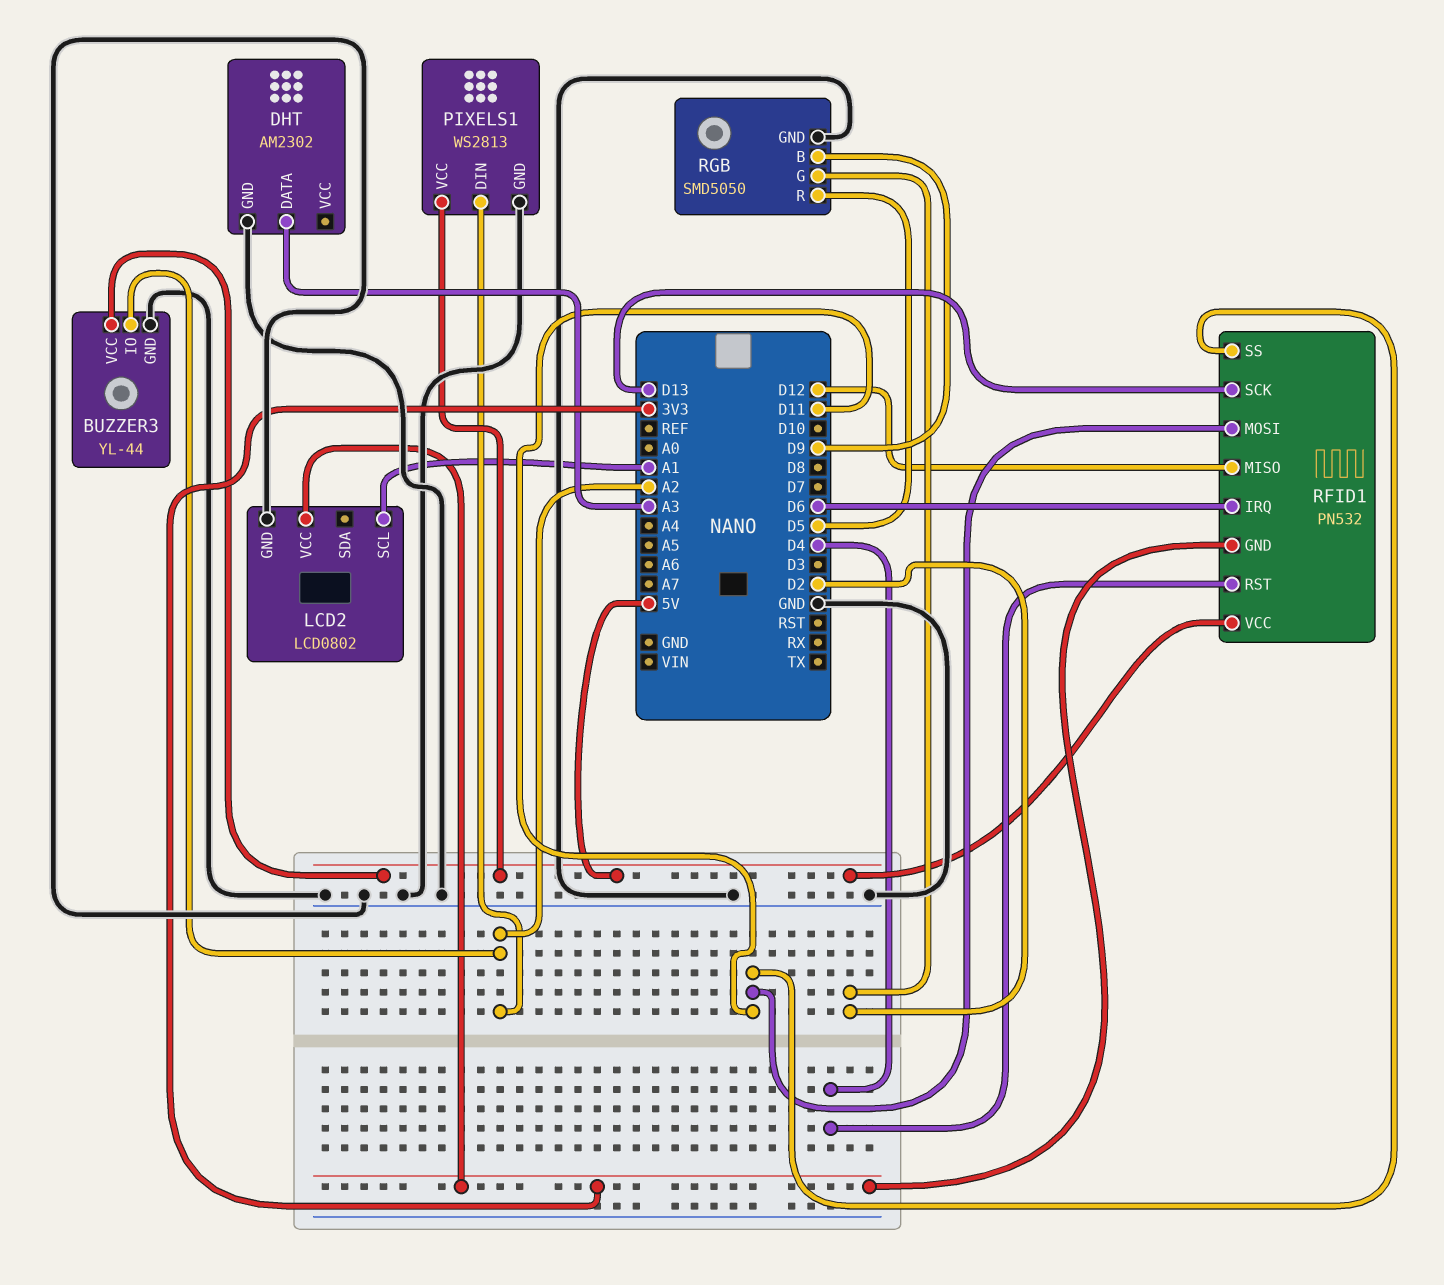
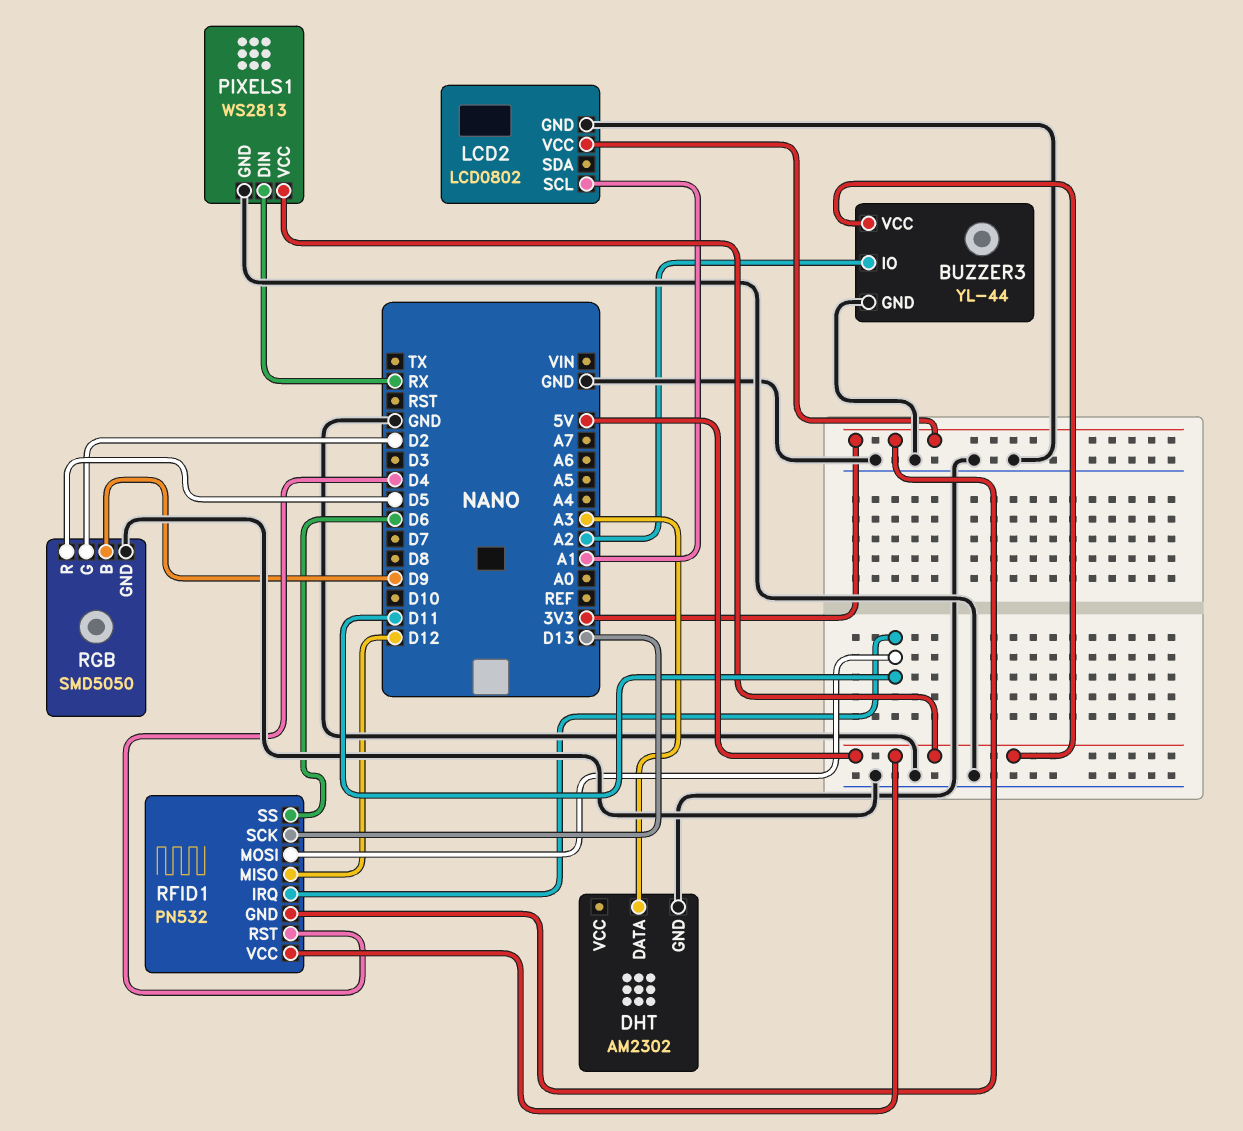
PIXELS1 pin DIN: A2 -> RX
RFID1 pin IRQ: D6 -> D11
RFID1 pin SS: D11 -> D6

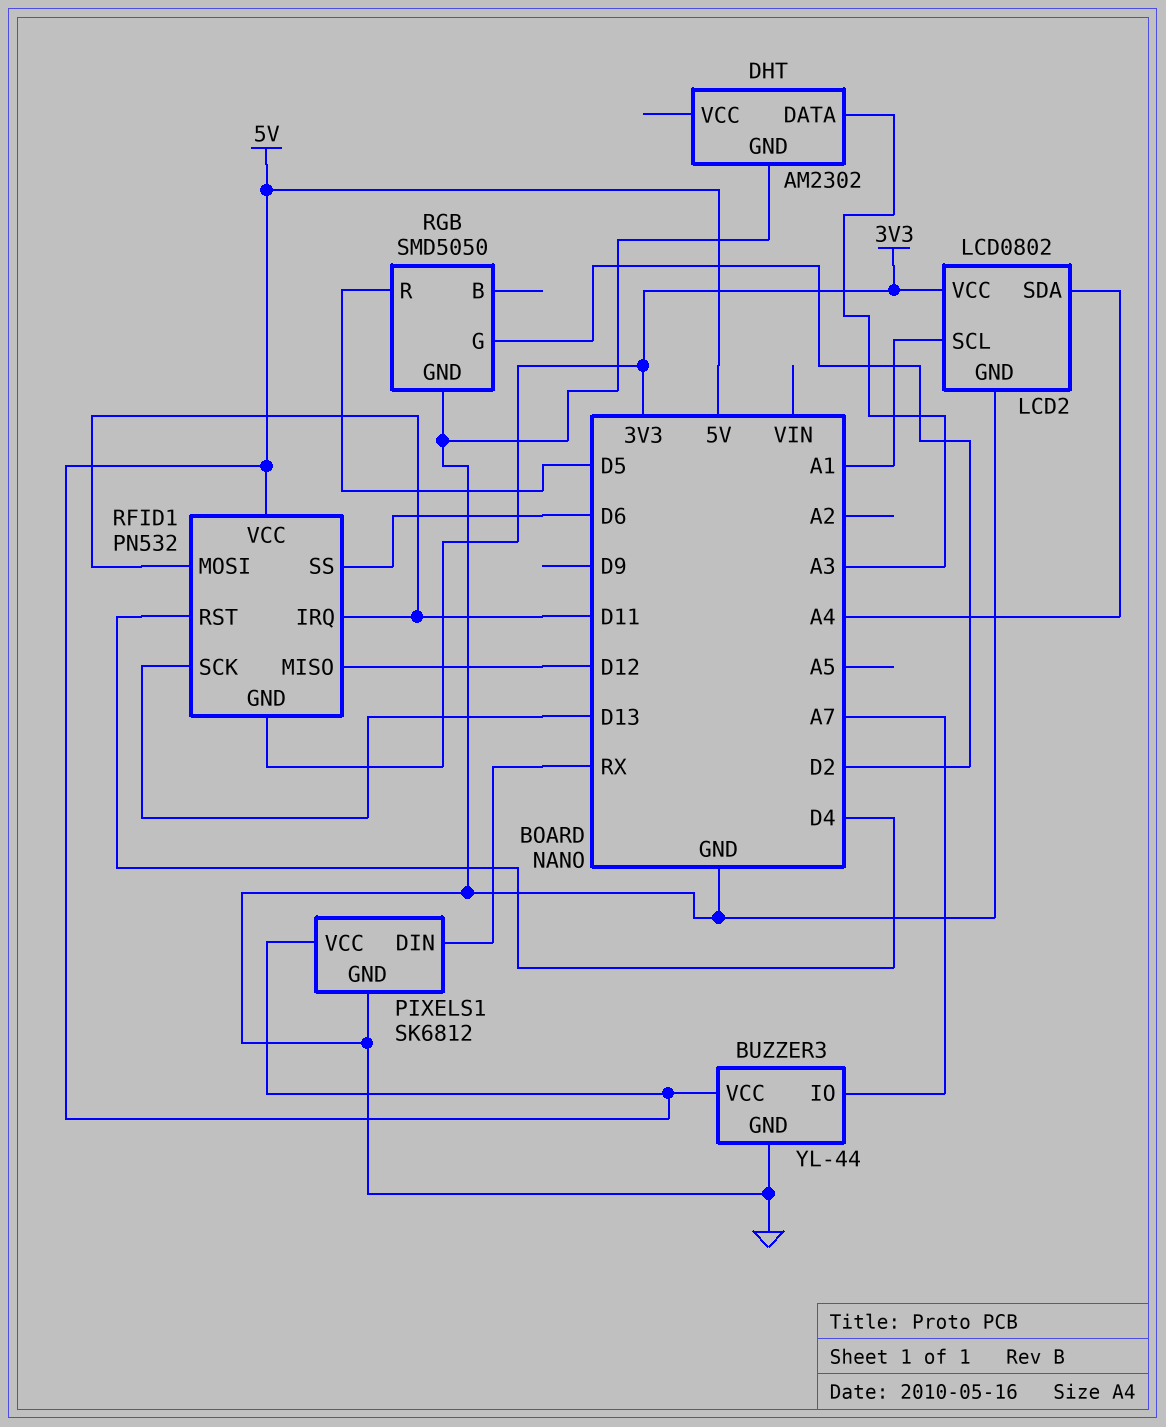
BUZZER3 pin IO: A2 -> A7
LCD2 pin SDA: none -> A4
PIXELS1: WS2813 -> SK6812
RGB pin B: D9 -> none

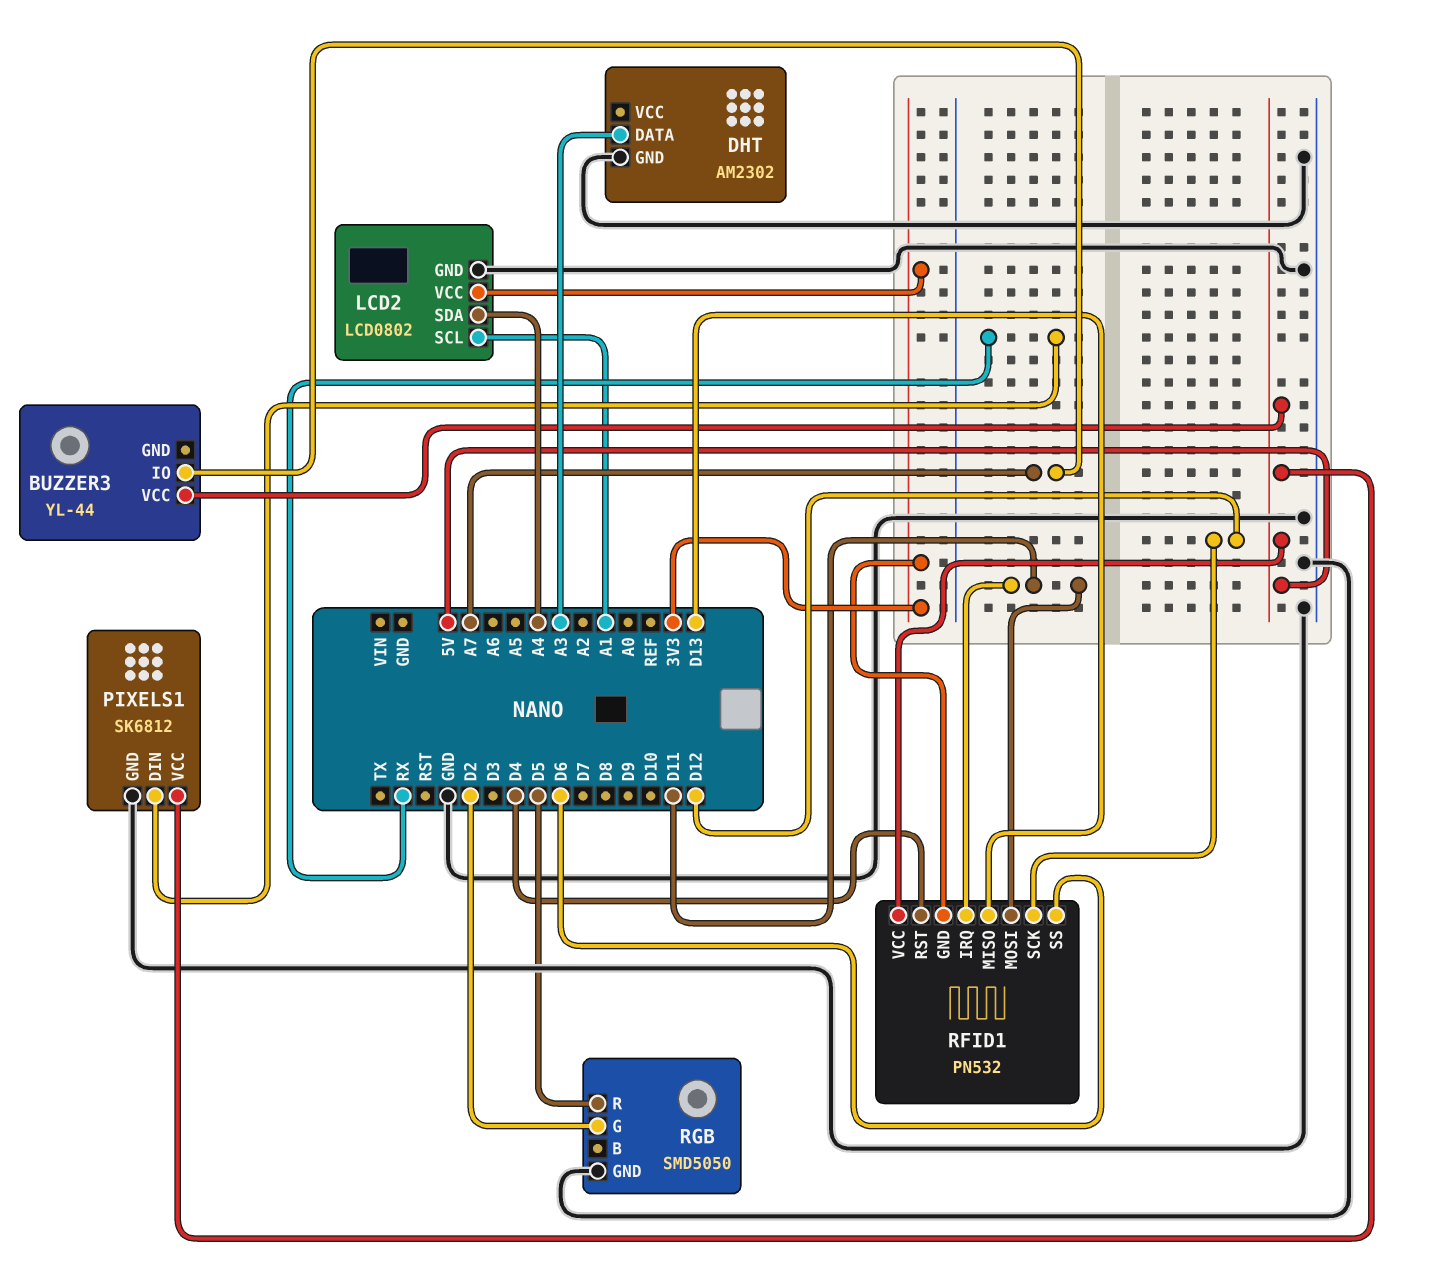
BUZZER3 pin GND: GND -> none
RFID1 pin MISO: D12 -> D13
RFID1 pin SCK: D13 -> D12

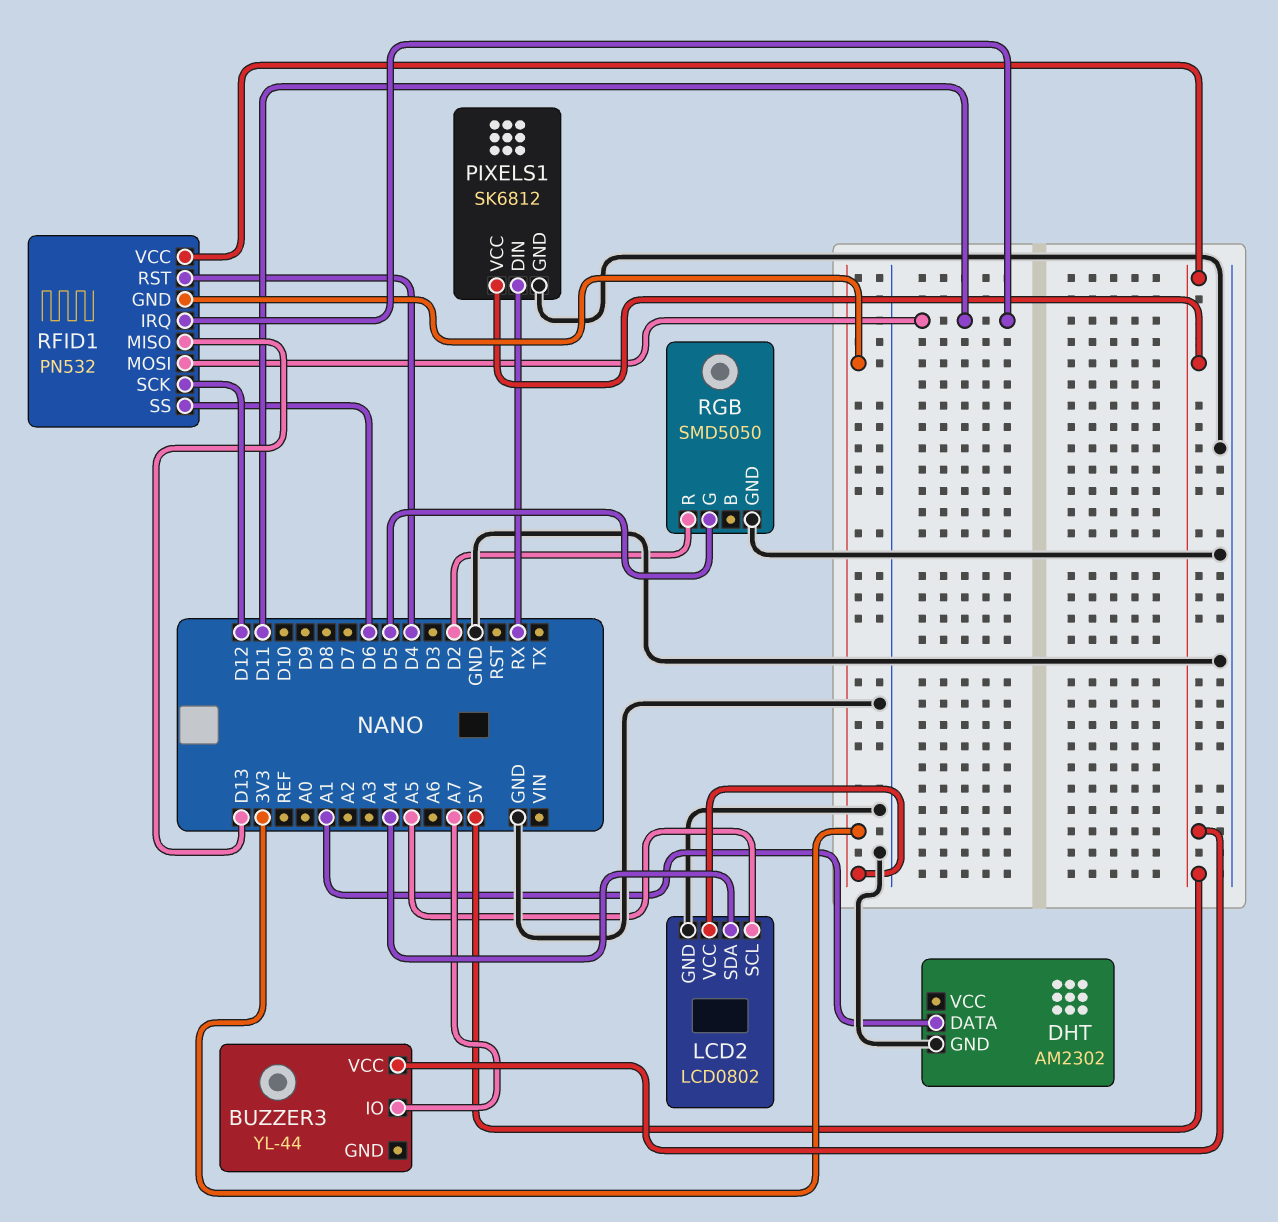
DHT pin DATA: A3 -> A1
LCD2 pin SCL: A1 -> A5
RGB pin G: D2 -> D5
RGB pin R: D5 -> D2

